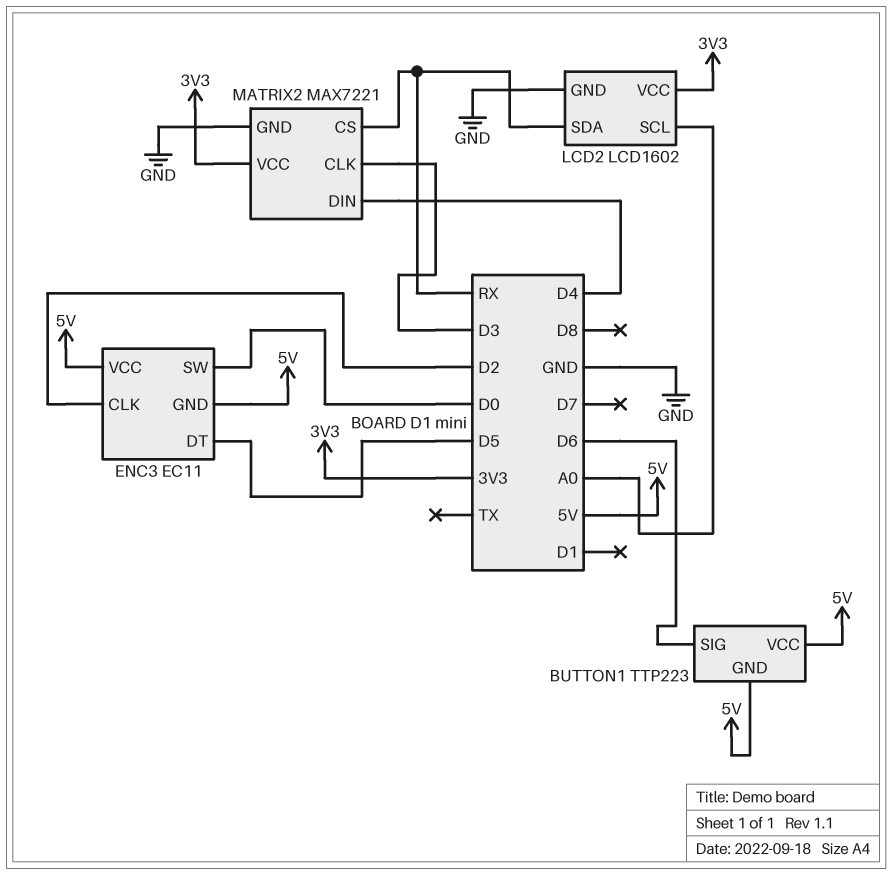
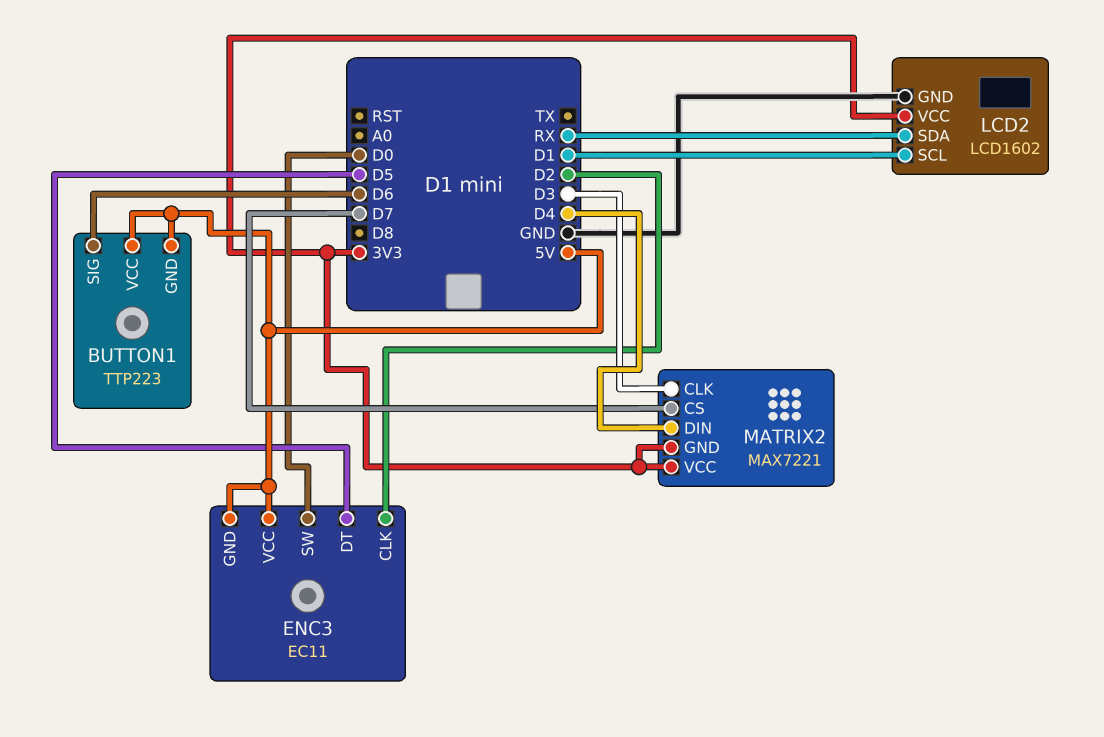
LCD2 pin SCL: A0 -> D1
MATRIX2 pin CS: RX -> D7
MATRIX2 pin GND: GND -> 3V3

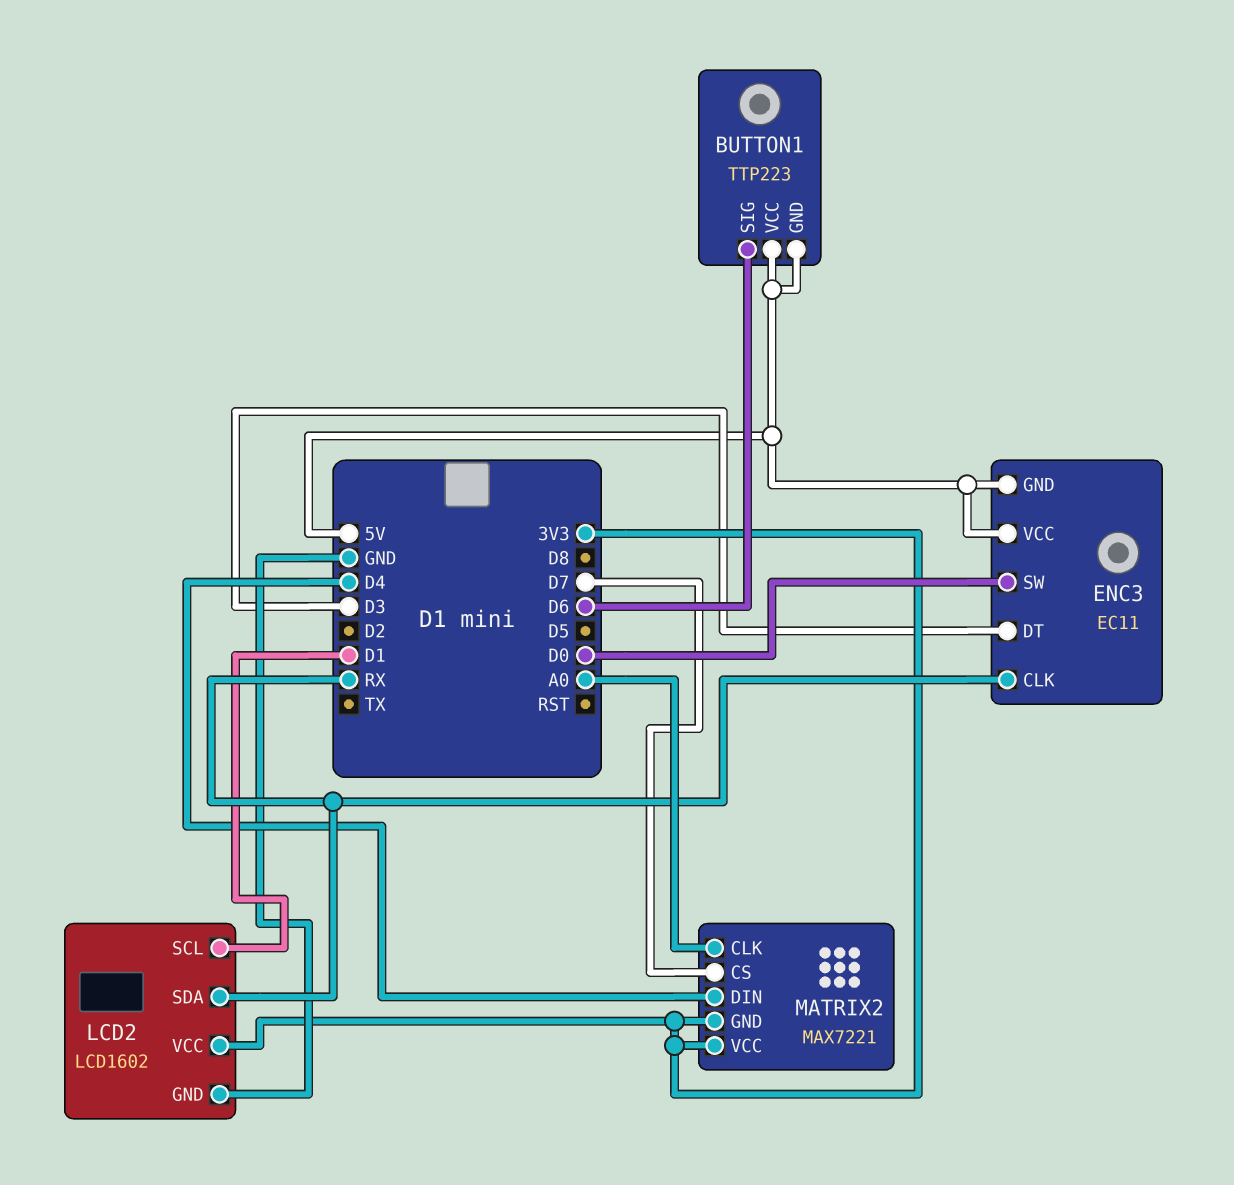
ENC3 pin CLK: D2 -> RX
ENC3 pin DT: D5 -> D3
MATRIX2 pin CLK: D3 -> A0

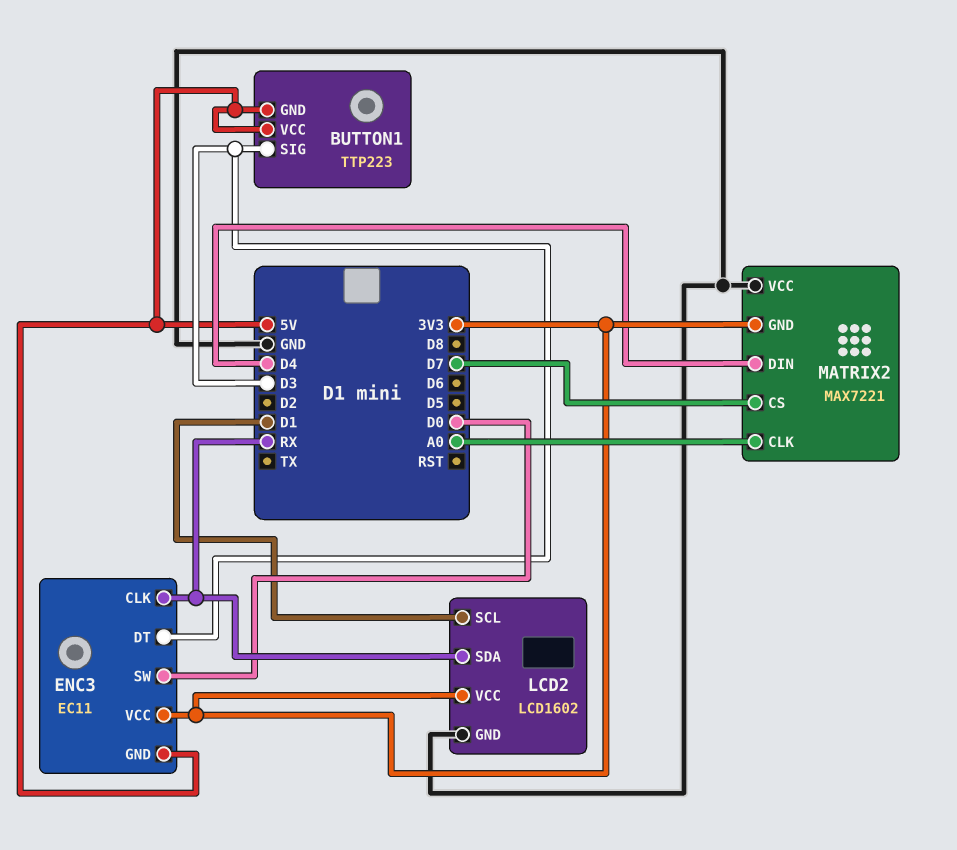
BUTTON1 pin SIG: D6 -> D3
ENC3 pin VCC: 5V -> 3V3
MATRIX2 pin VCC: 3V3 -> GND

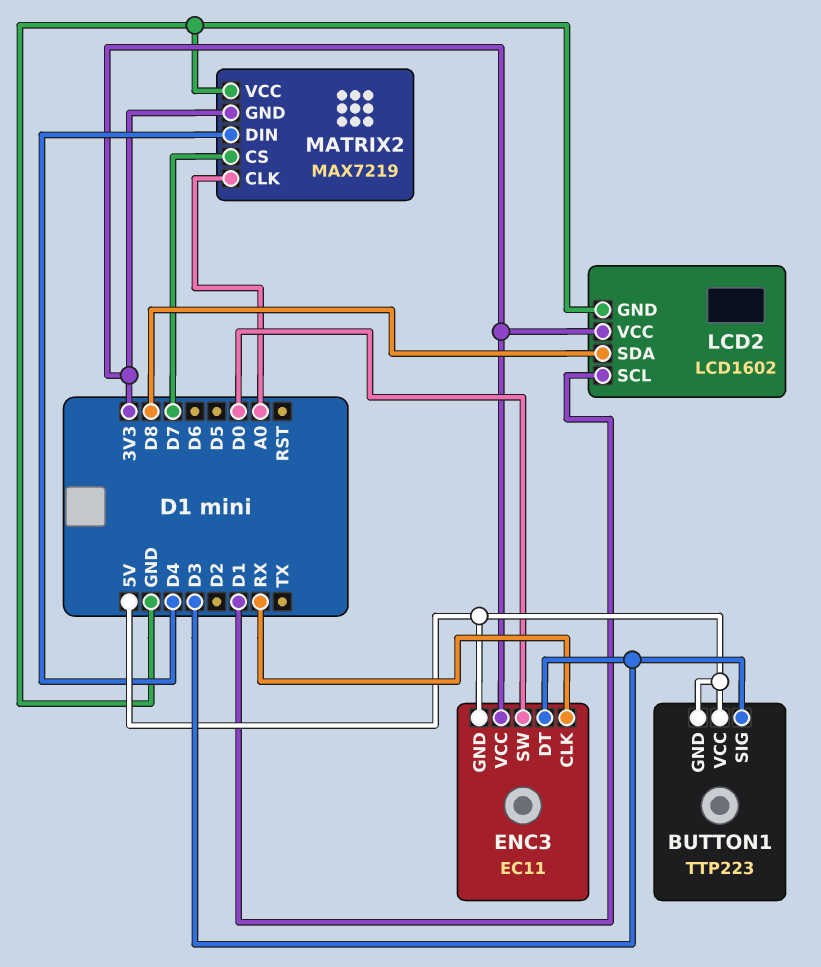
LCD2 pin SDA: RX -> D8
MATRIX2: MAX7221 -> MAX7219

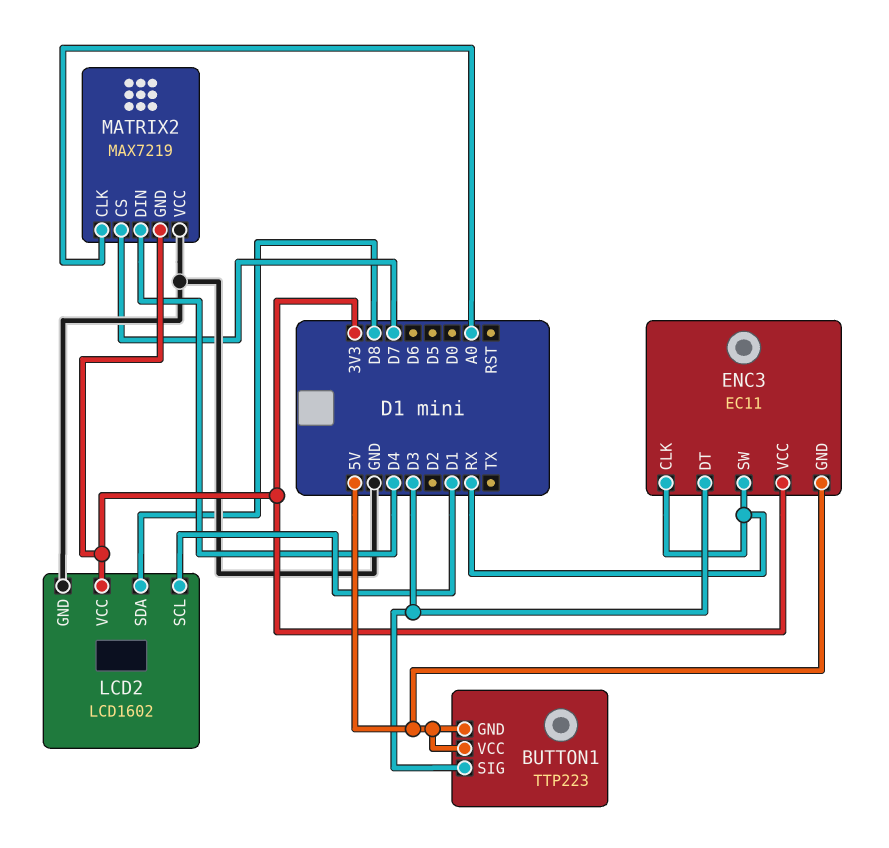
ENC3 pin SW: D0 -> RX

